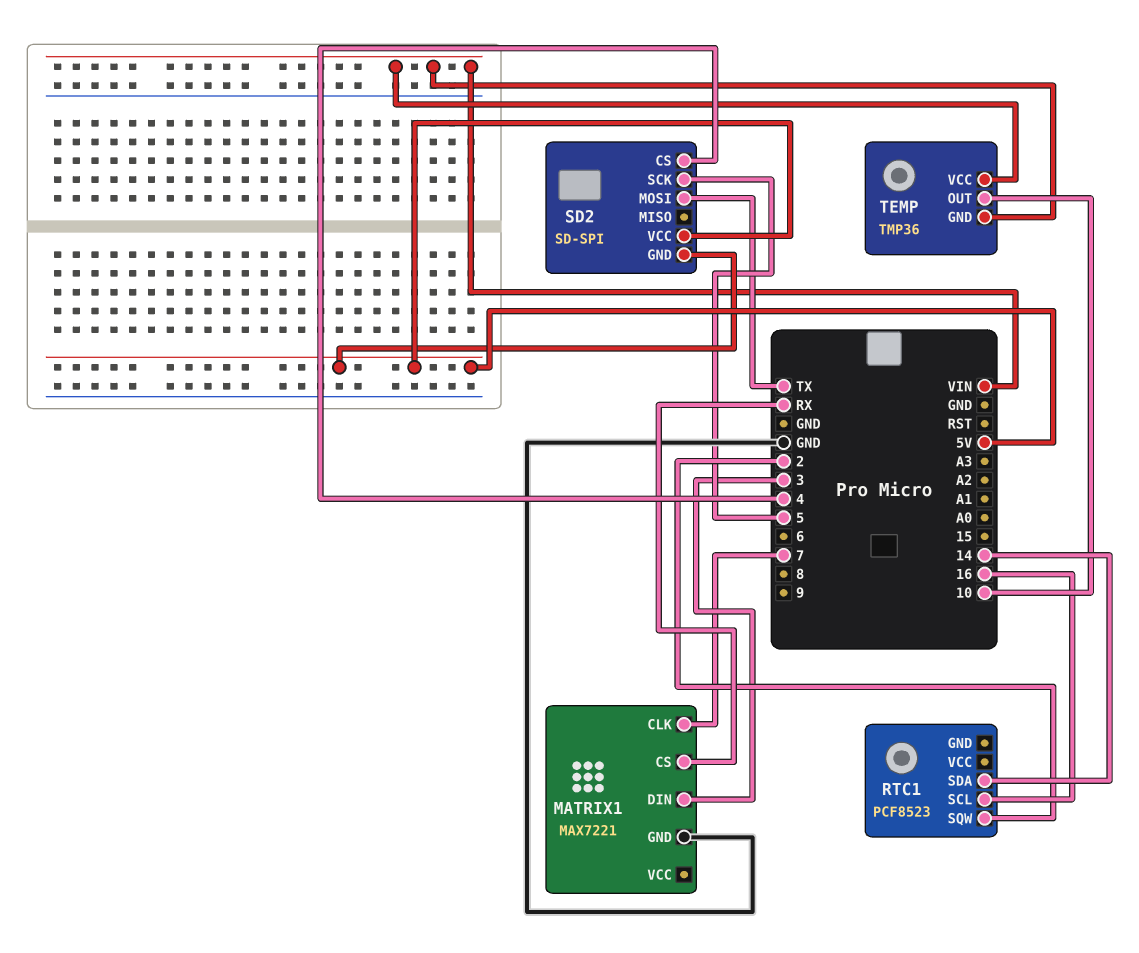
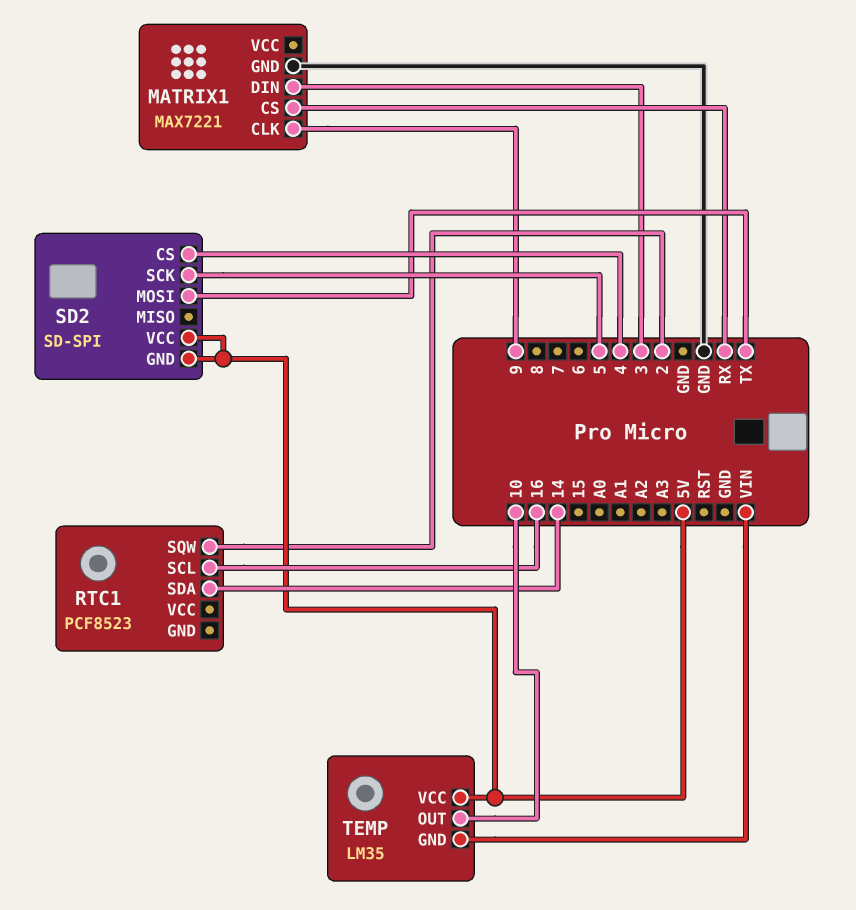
MATRIX1 pin CLK: 7 -> 9
TEMP: TMP36 -> LM35
TEMP pin VCC: VIN -> 5V

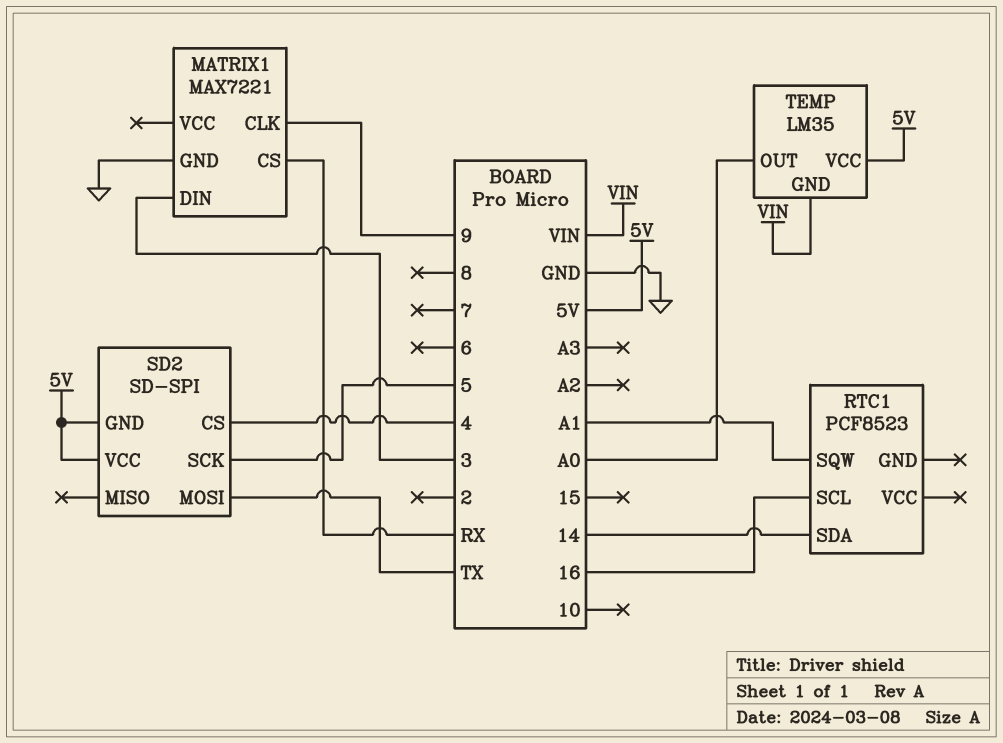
RTC1 pin SQW: 2 -> A1
TEMP pin OUT: 10 -> A0

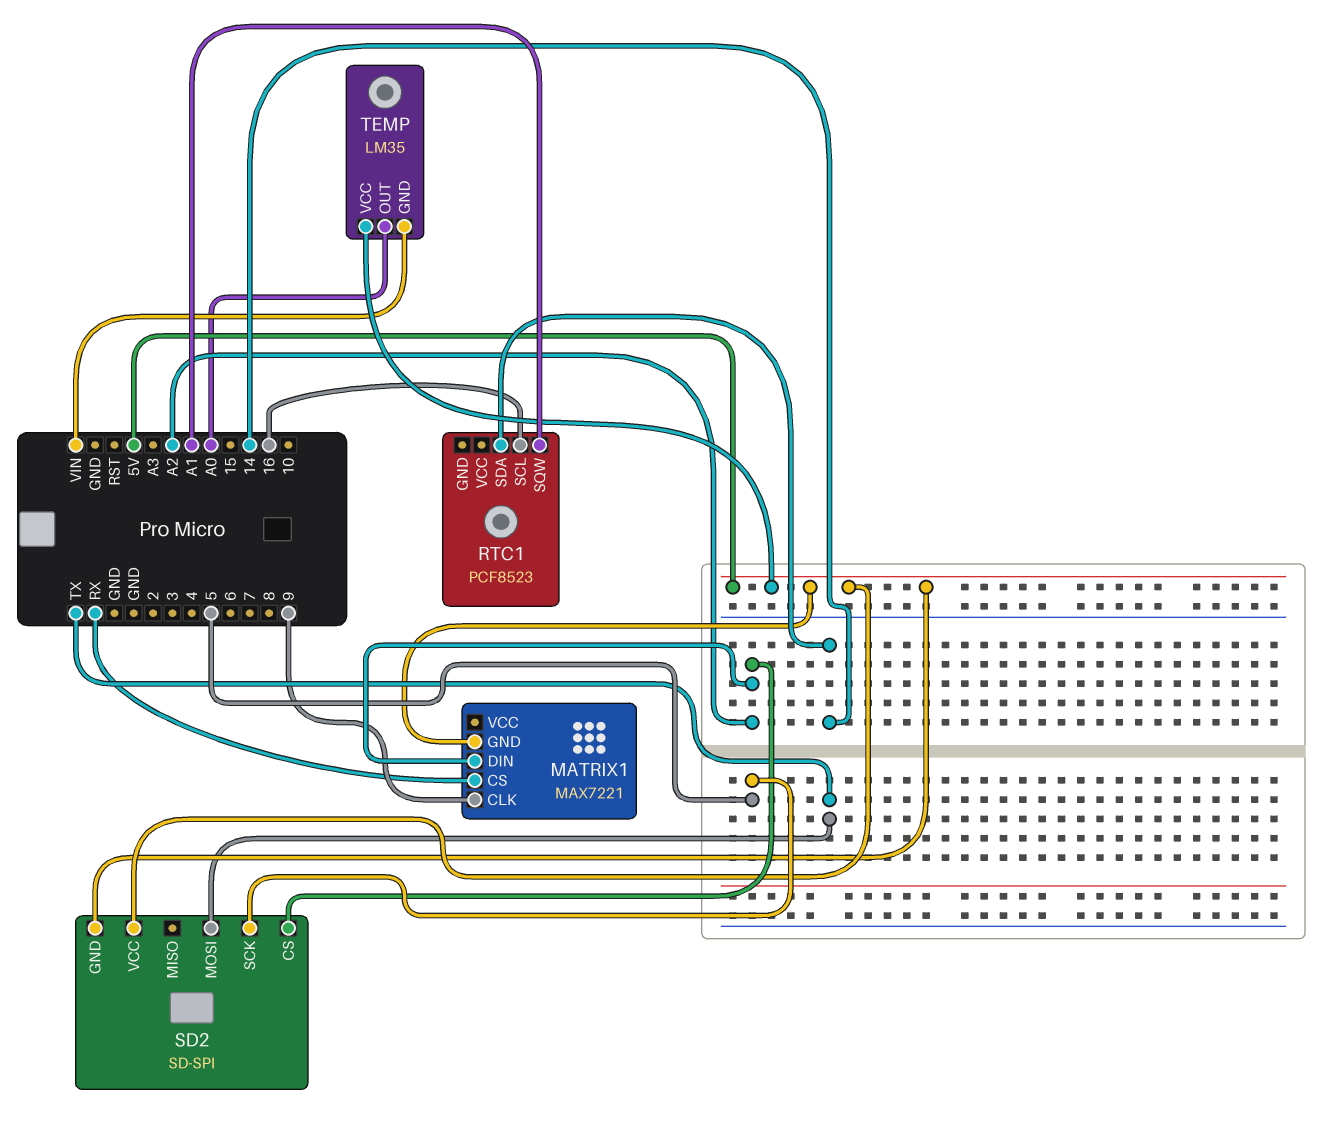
MATRIX1 pin DIN: 3 -> A2
MATRIX1 pin GND: GND -> 5V
SD2 pin CS: 4 -> A2

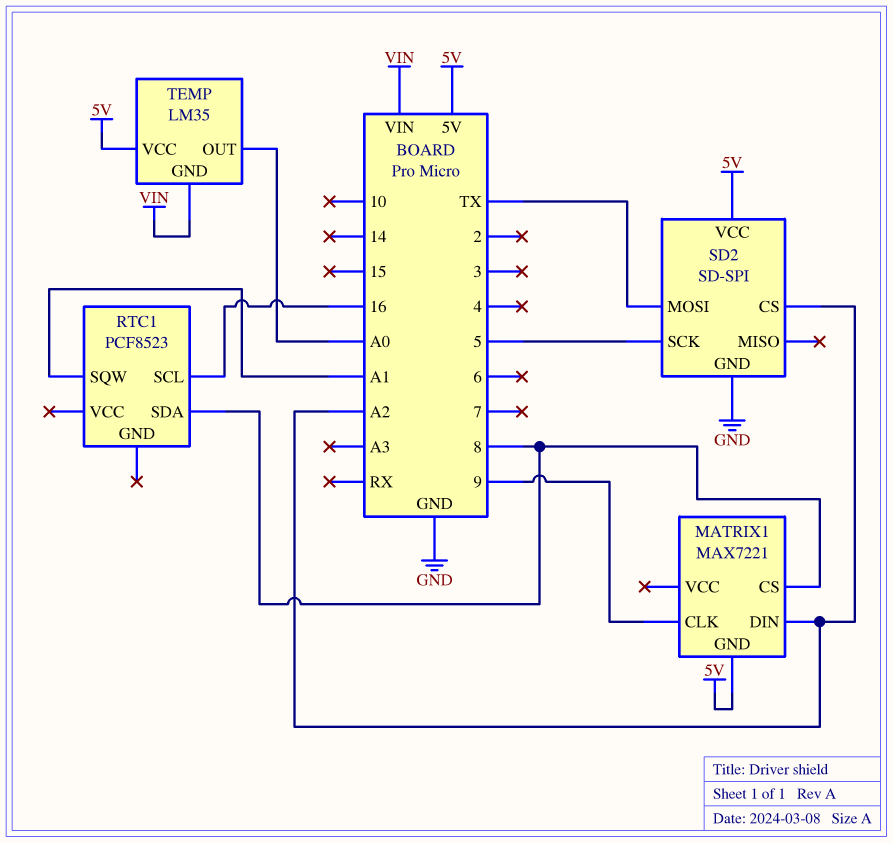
MATRIX1 pin CS: RX -> 8
RTC1 pin SDA: 14 -> 8
SD2 pin GND: 5V -> GND

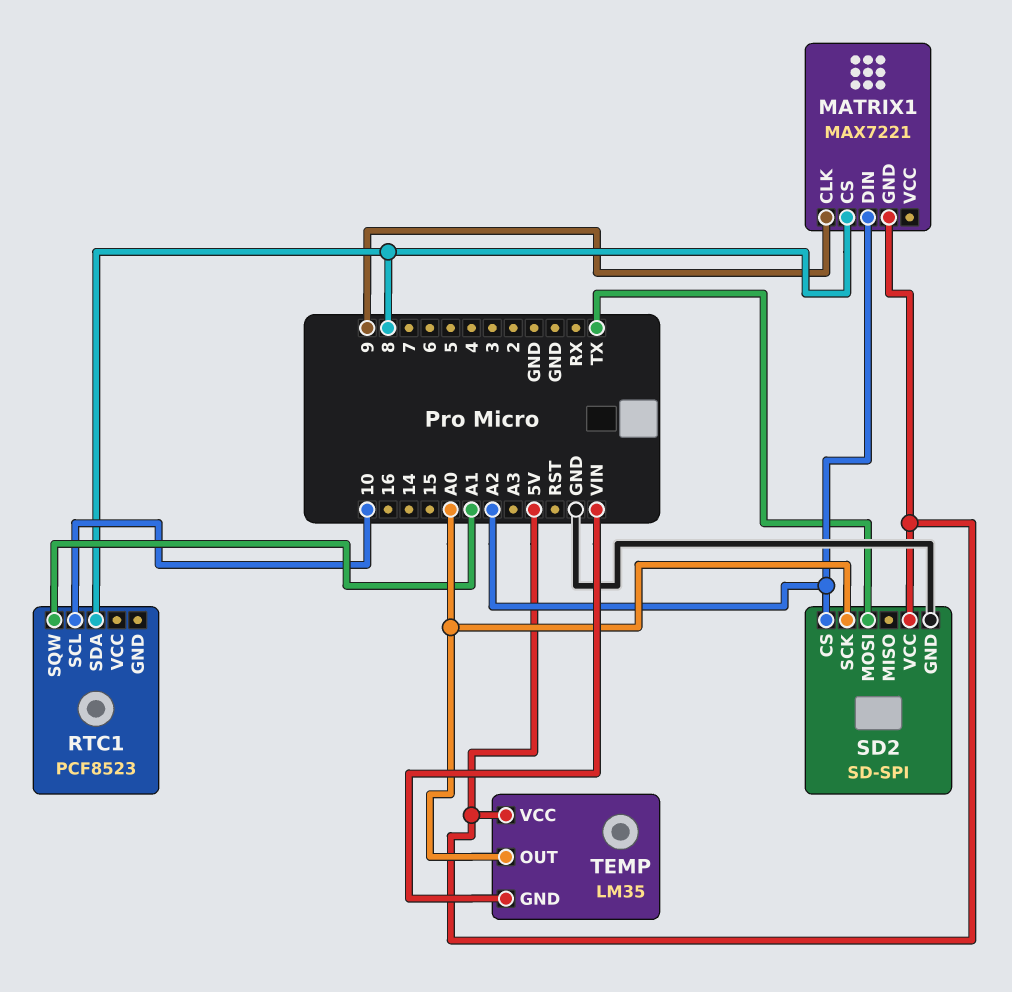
RTC1 pin SCL: 16 -> 10
SD2 pin SCK: 5 -> A0

